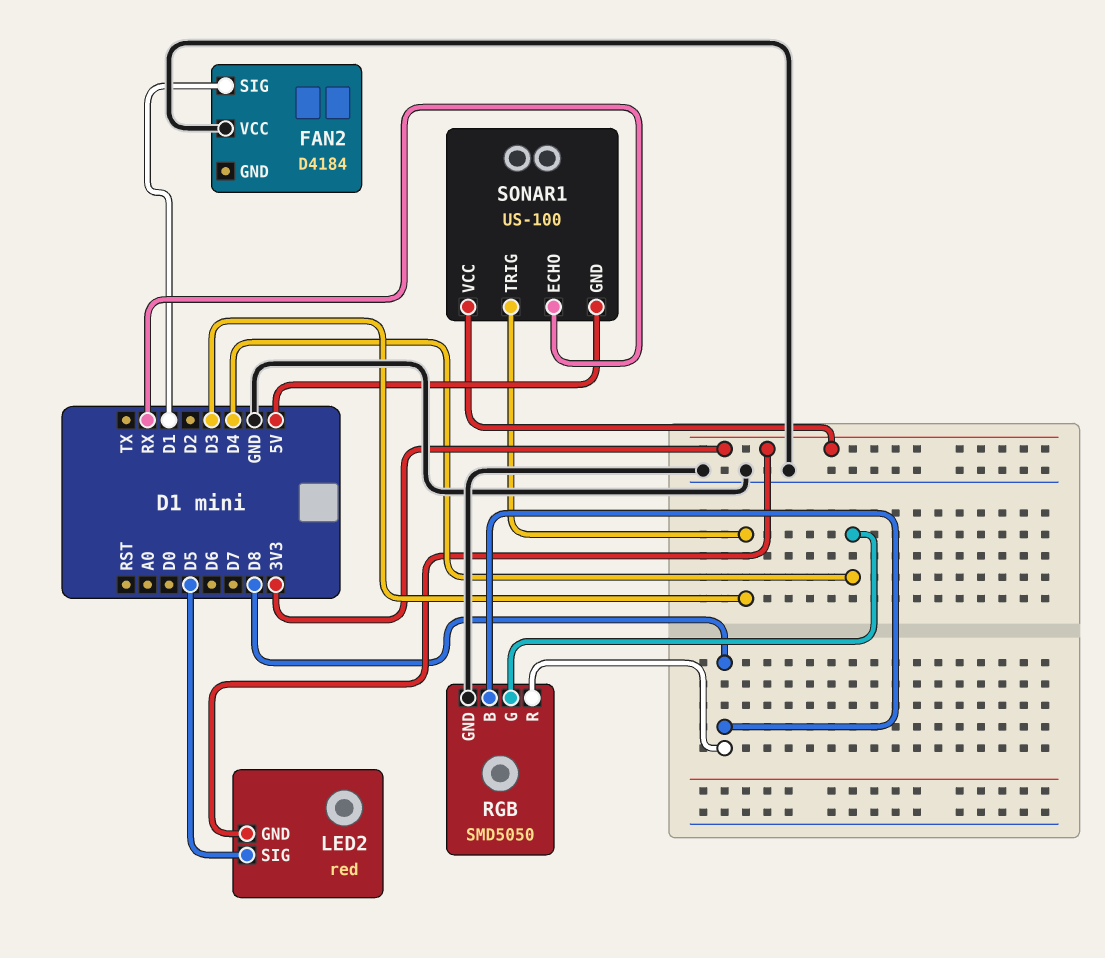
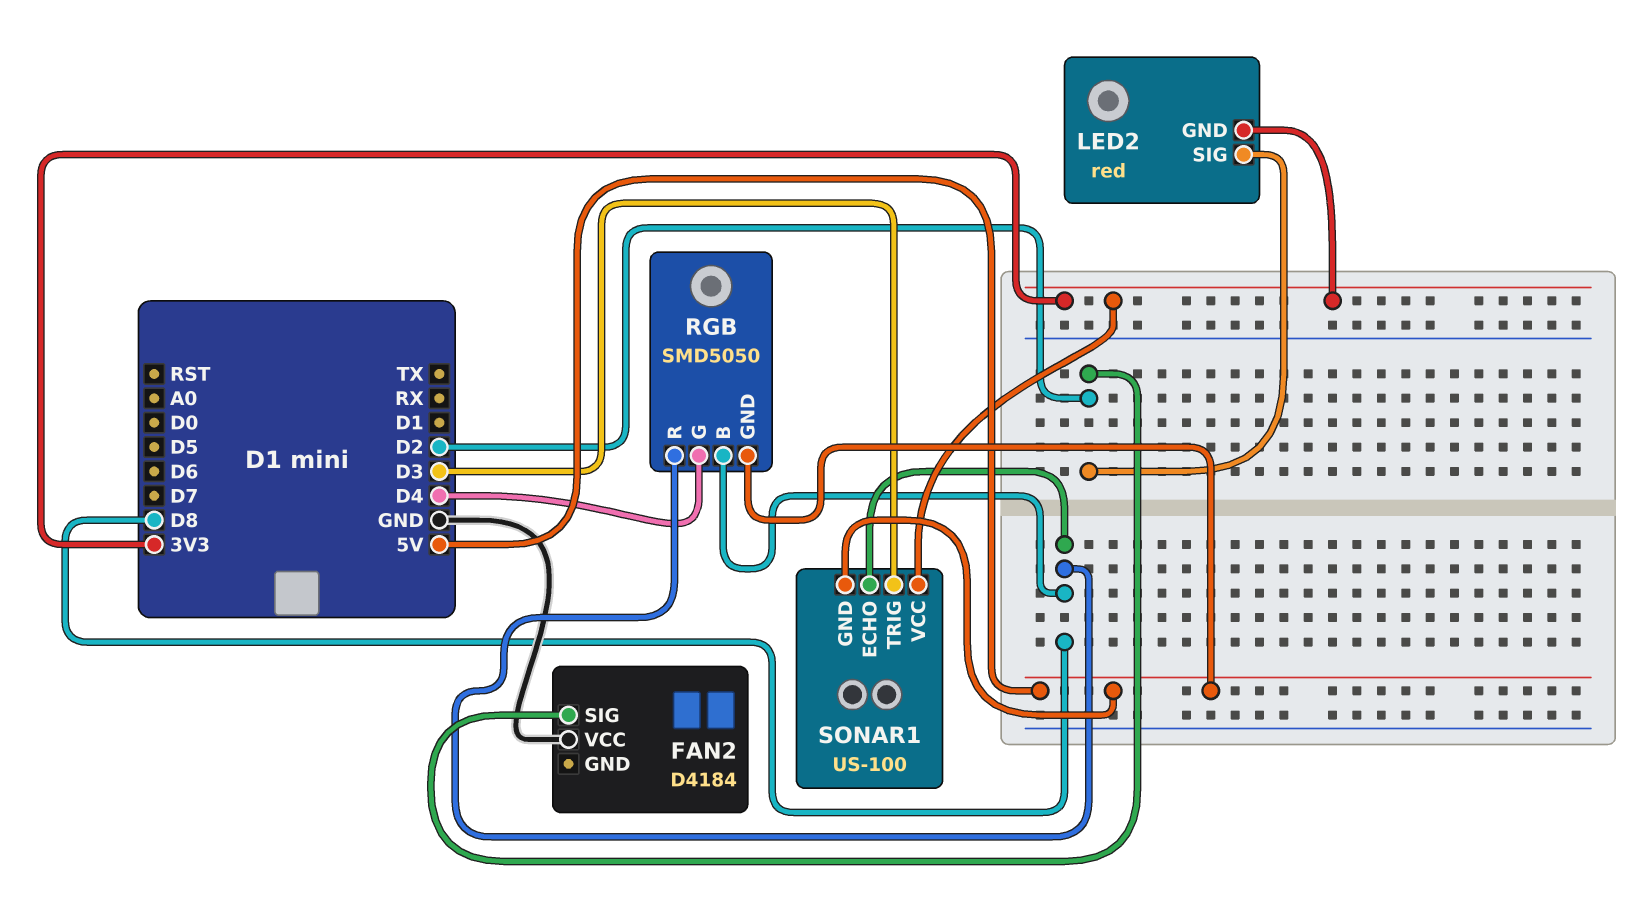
FAN2 pin SIG: D1 -> D2
LED2 pin SIG: D5 -> D2
RGB pin GND: GND -> 5V
SONAR1 pin ECHO: RX -> D8

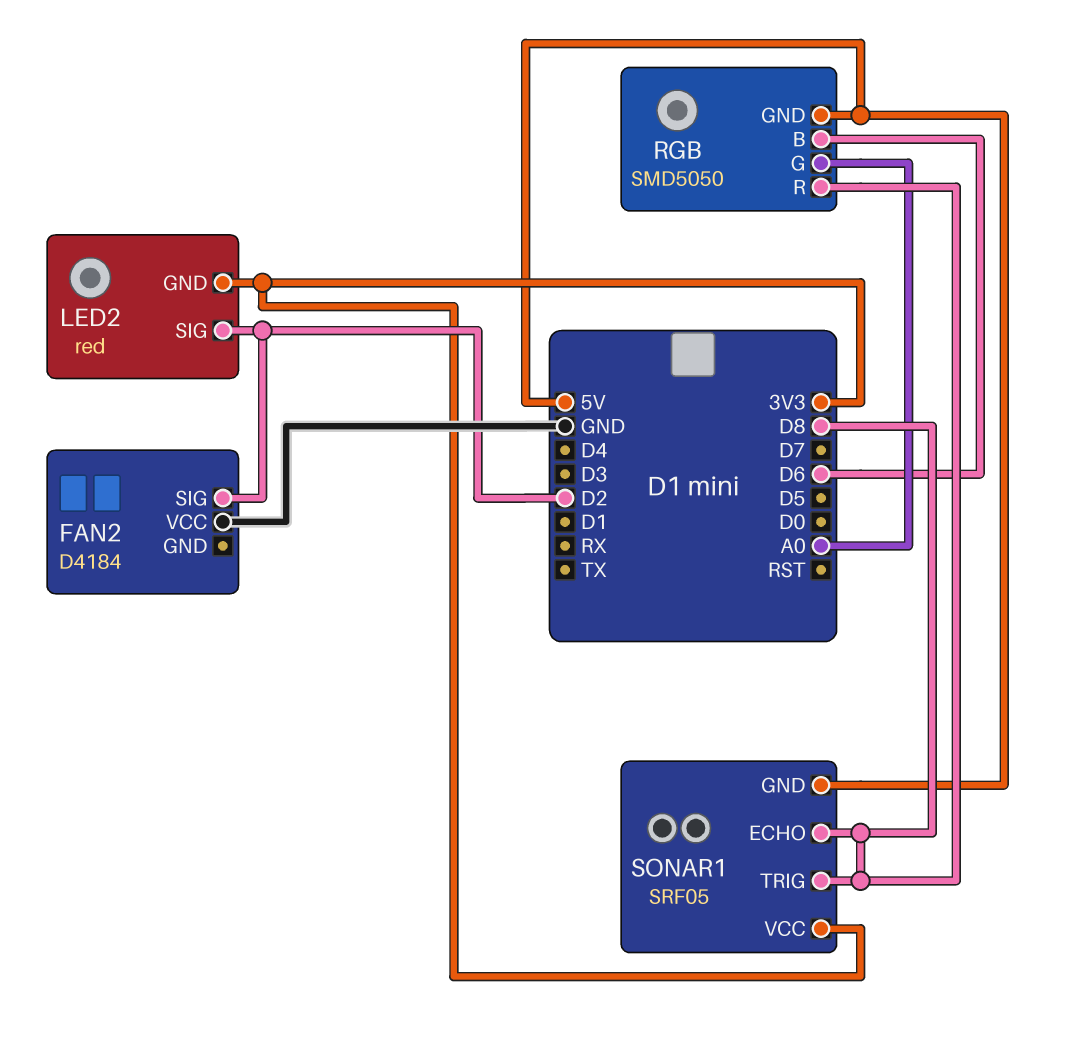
RGB pin B: D8 -> D6
RGB pin G: D4 -> A0
SONAR1: US-100 -> SRF05
SONAR1 pin TRIG: D3 -> D8

